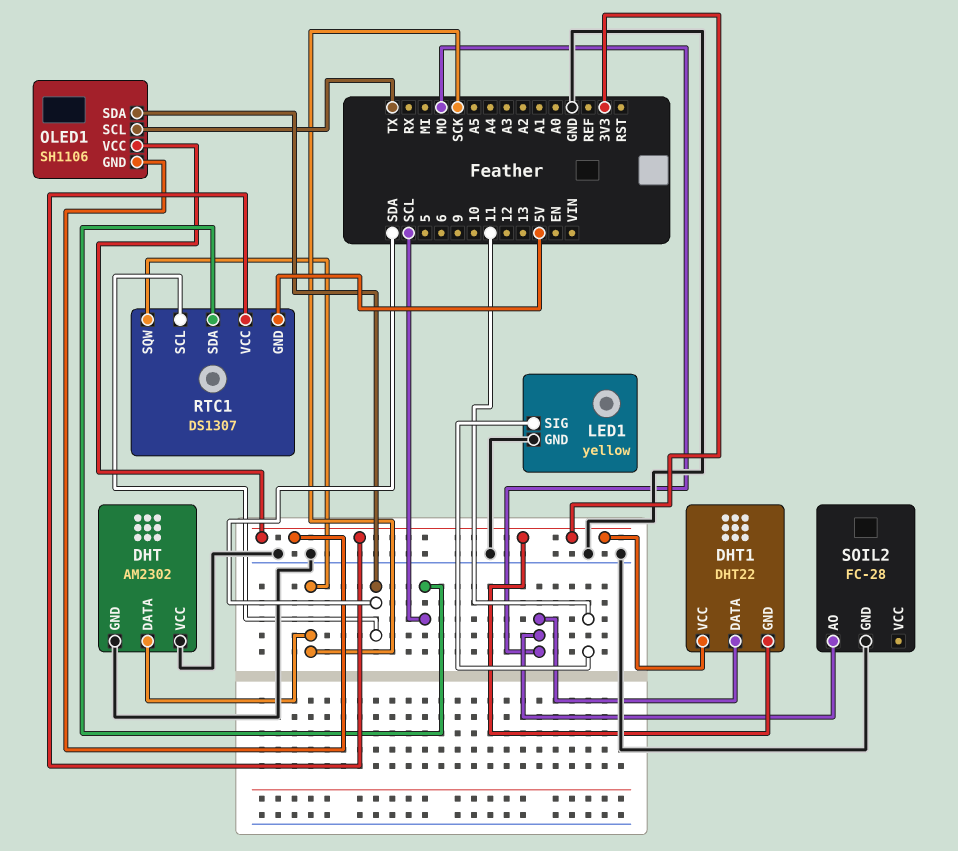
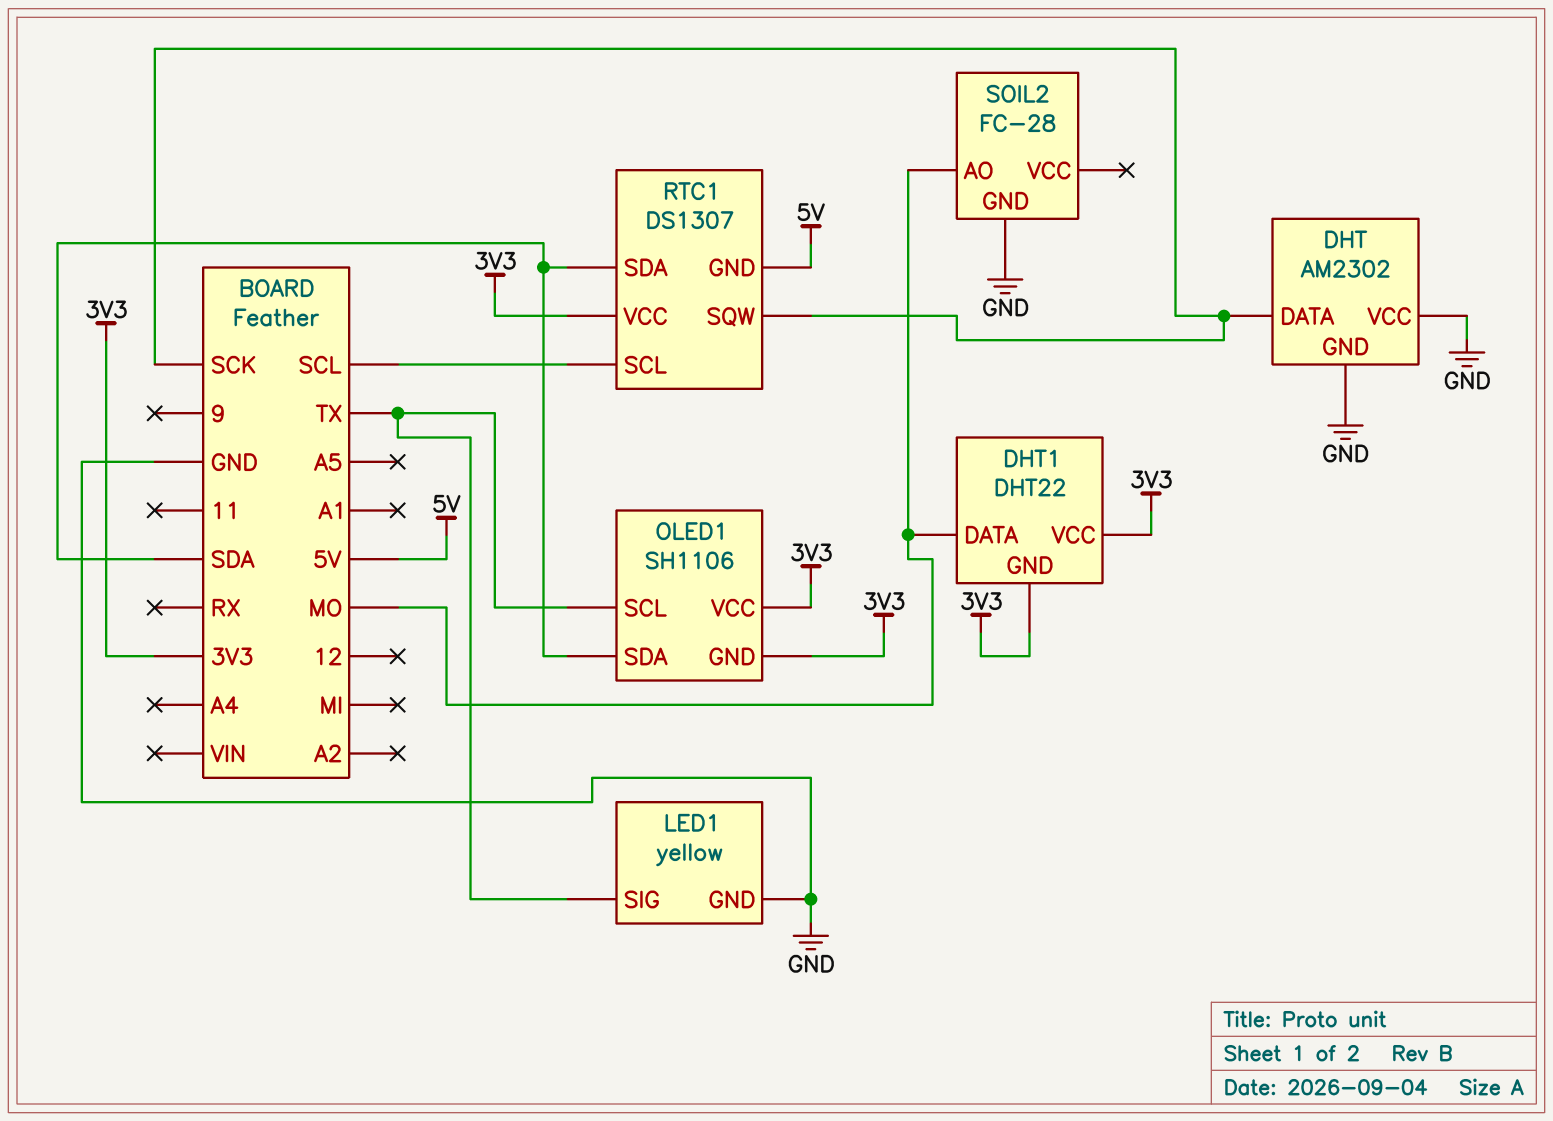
LED1 pin SIG: 11 -> TX
RTC1 pin SCL: SDA -> SCL
RTC1 pin SDA: SCL -> SDA

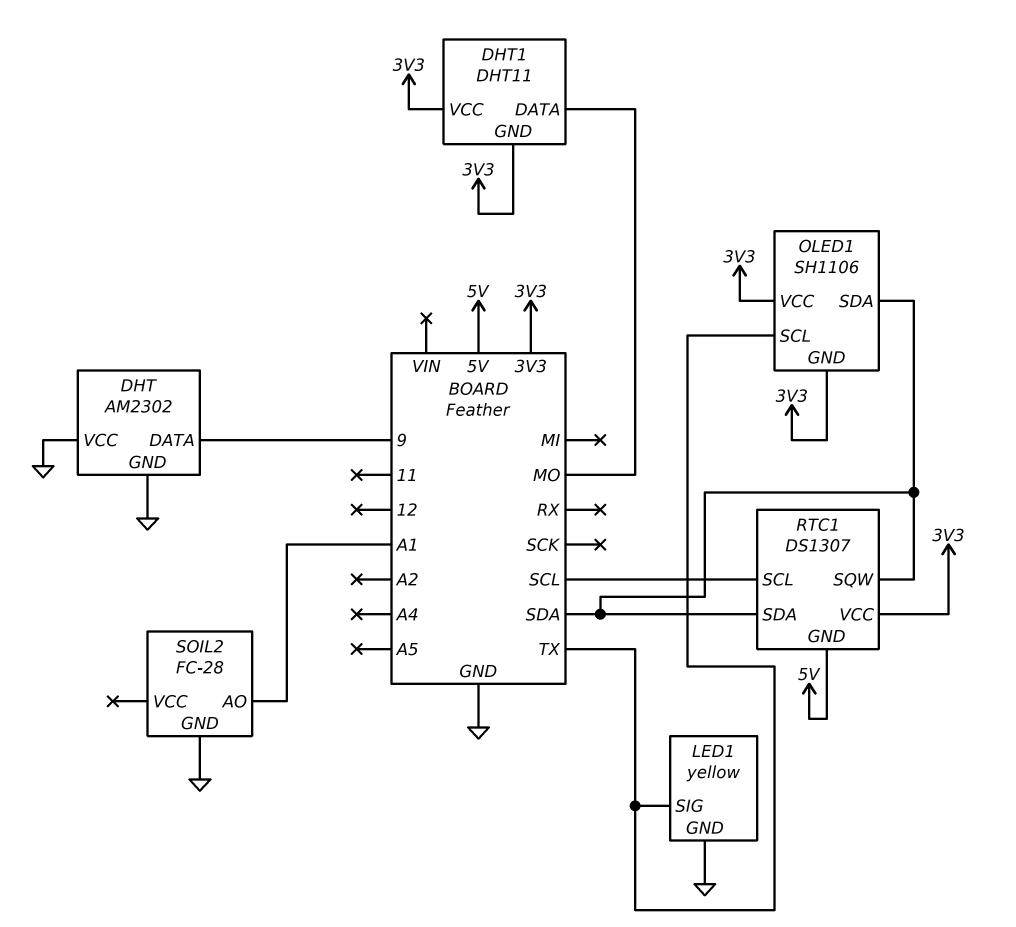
DHT pin DATA: SCK -> 9
DHT1: DHT22 -> DHT11
RTC1 pin SQW: SCK -> SDA
SOIL2 pin AO: MO -> A1

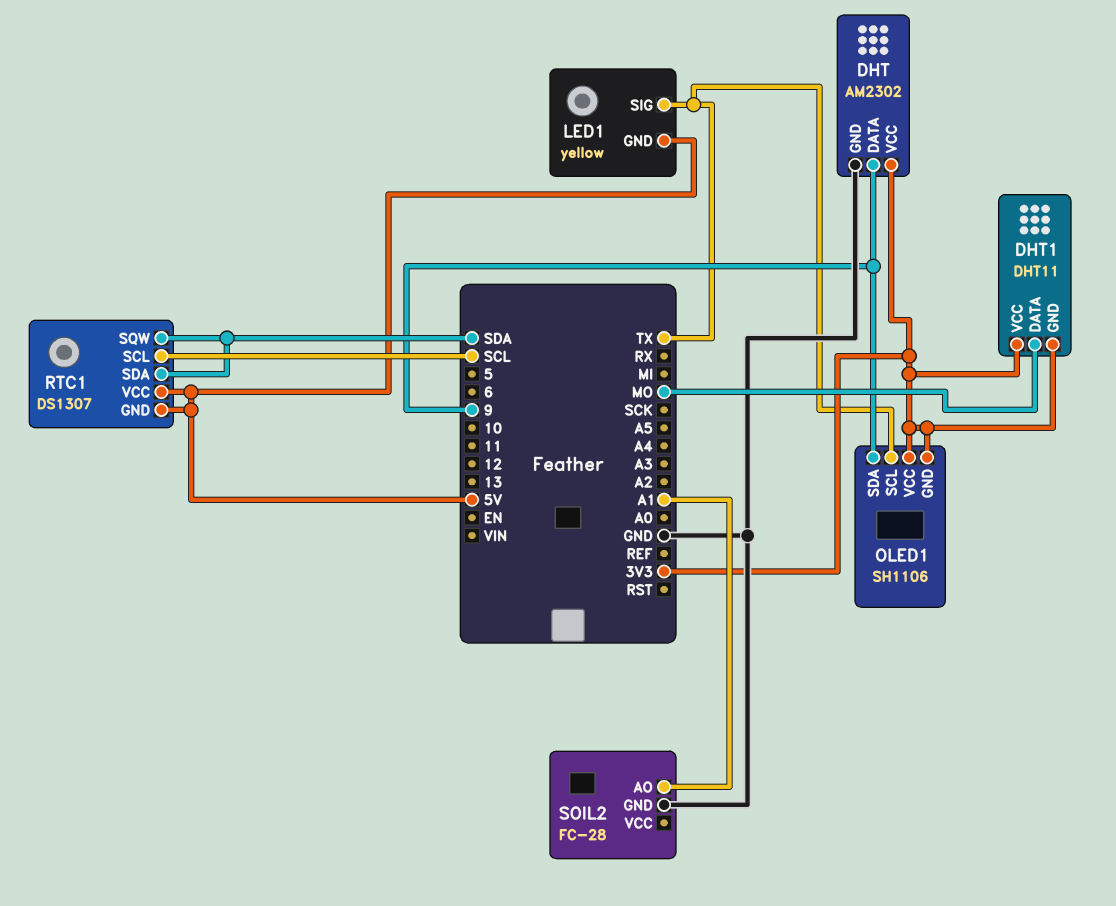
DHT pin VCC: GND -> 3V3
LED1 pin GND: GND -> 5V
OLED1 pin SDA: SDA -> 9
RTC1 pin VCC: 3V3 -> 5V

